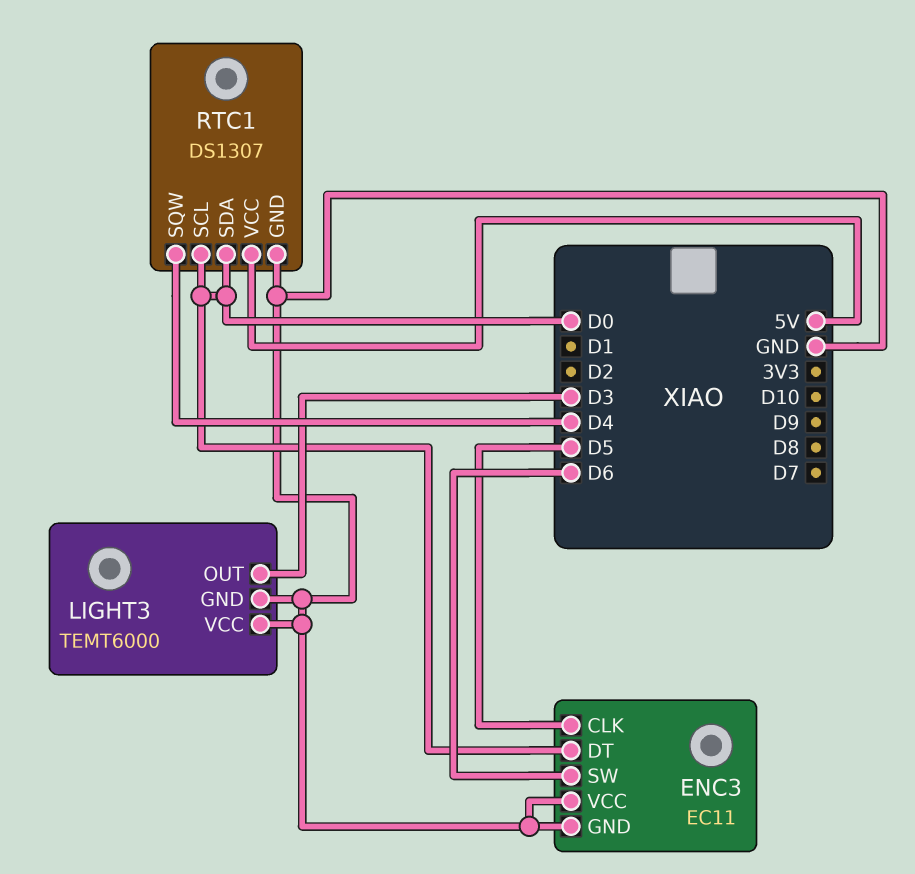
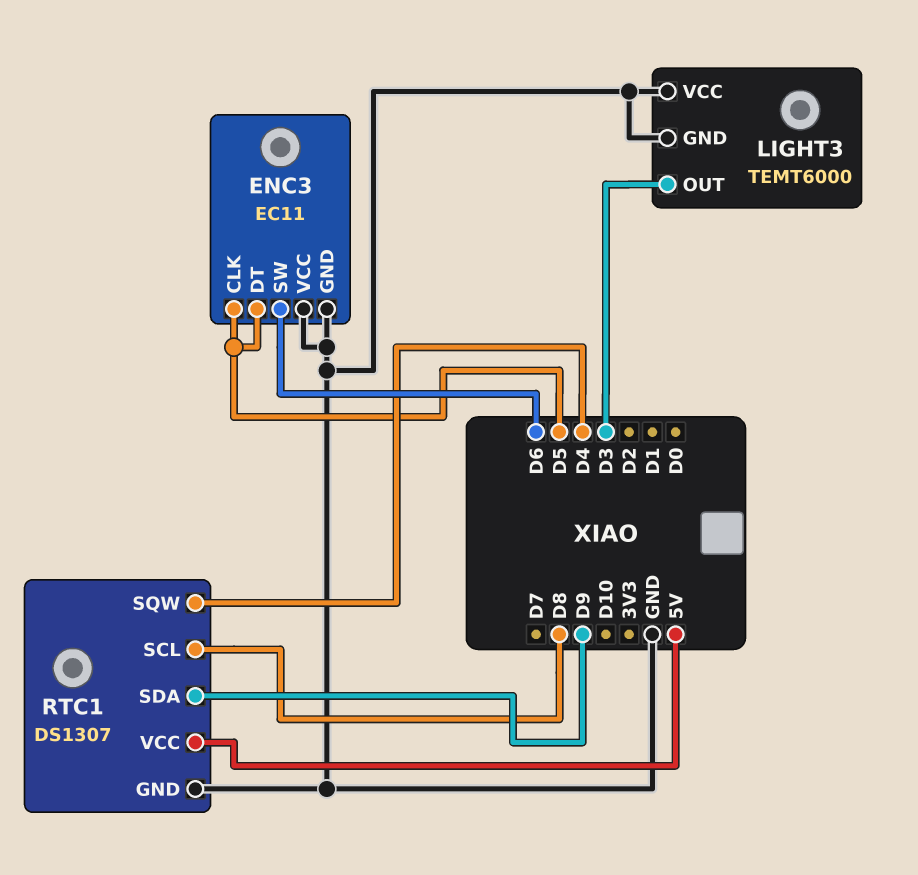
ENC3 pin DT: D0 -> D5
RTC1 pin SCL: D0 -> D8
RTC1 pin SDA: D0 -> D9

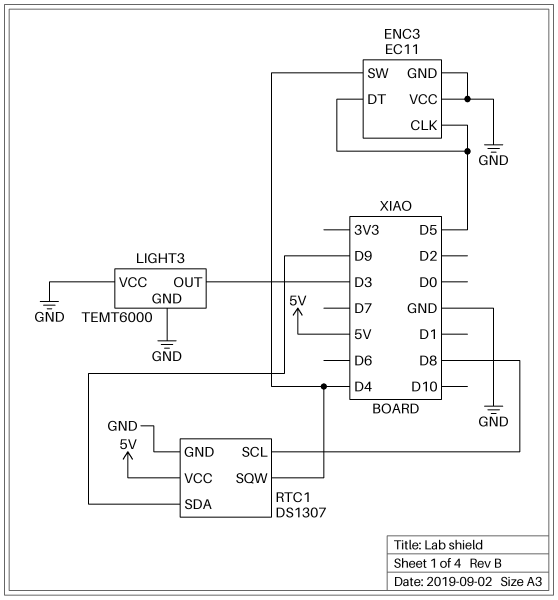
ENC3 pin SW: D6 -> D4

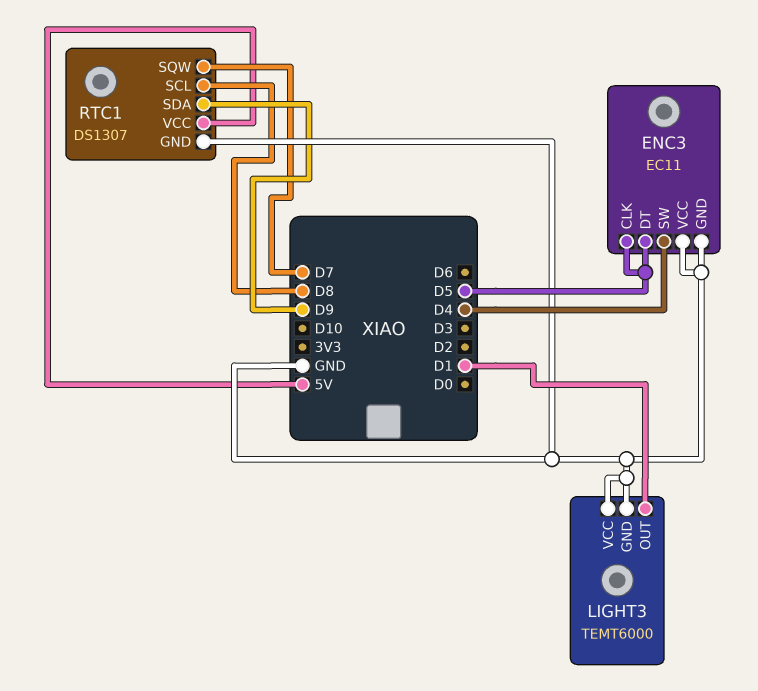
LIGHT3 pin OUT: D3 -> D1
RTC1 pin SQW: D4 -> D7

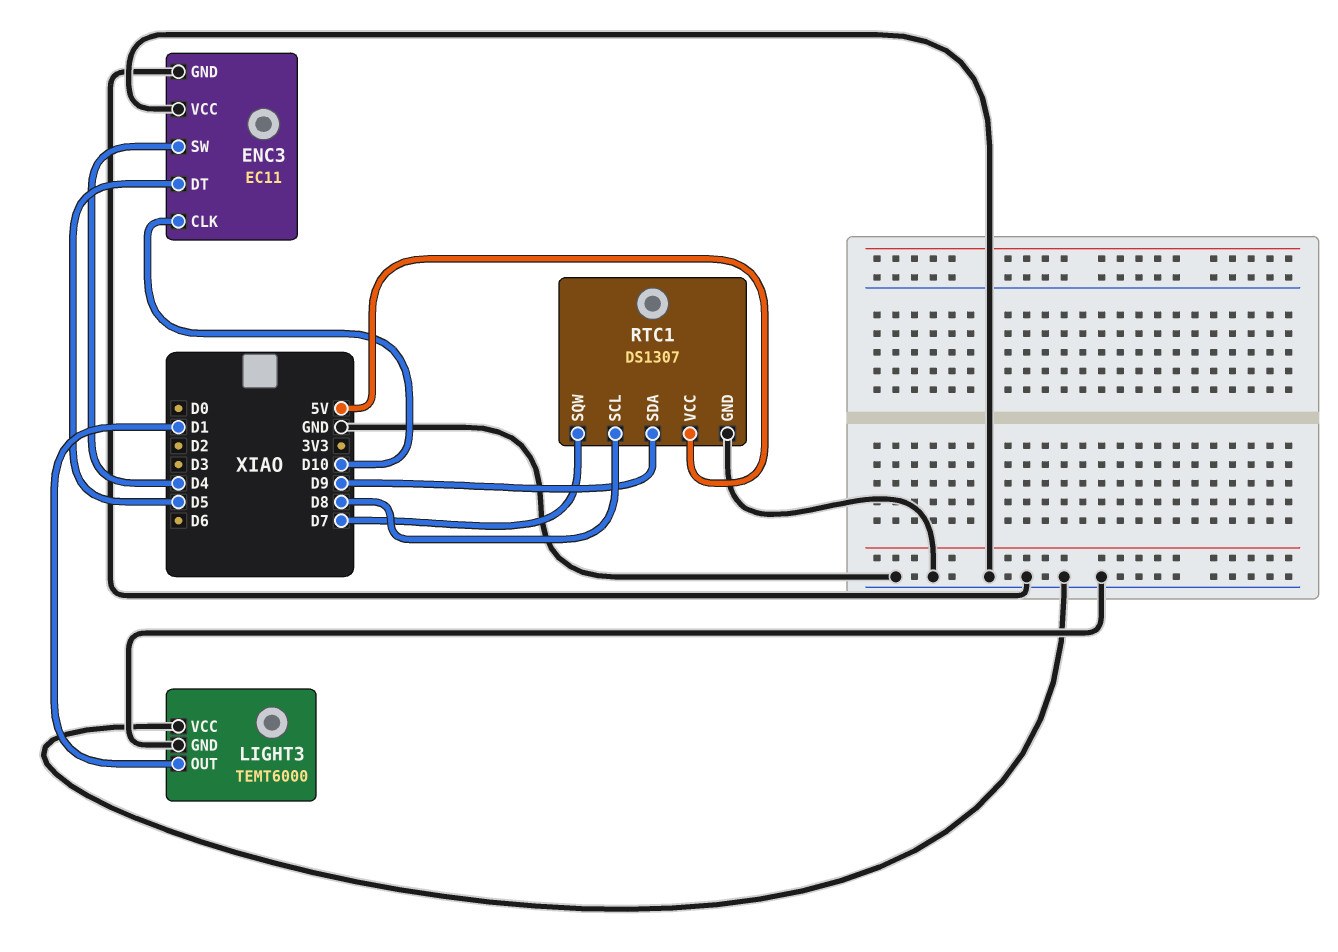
ENC3 pin CLK: D5 -> D10

